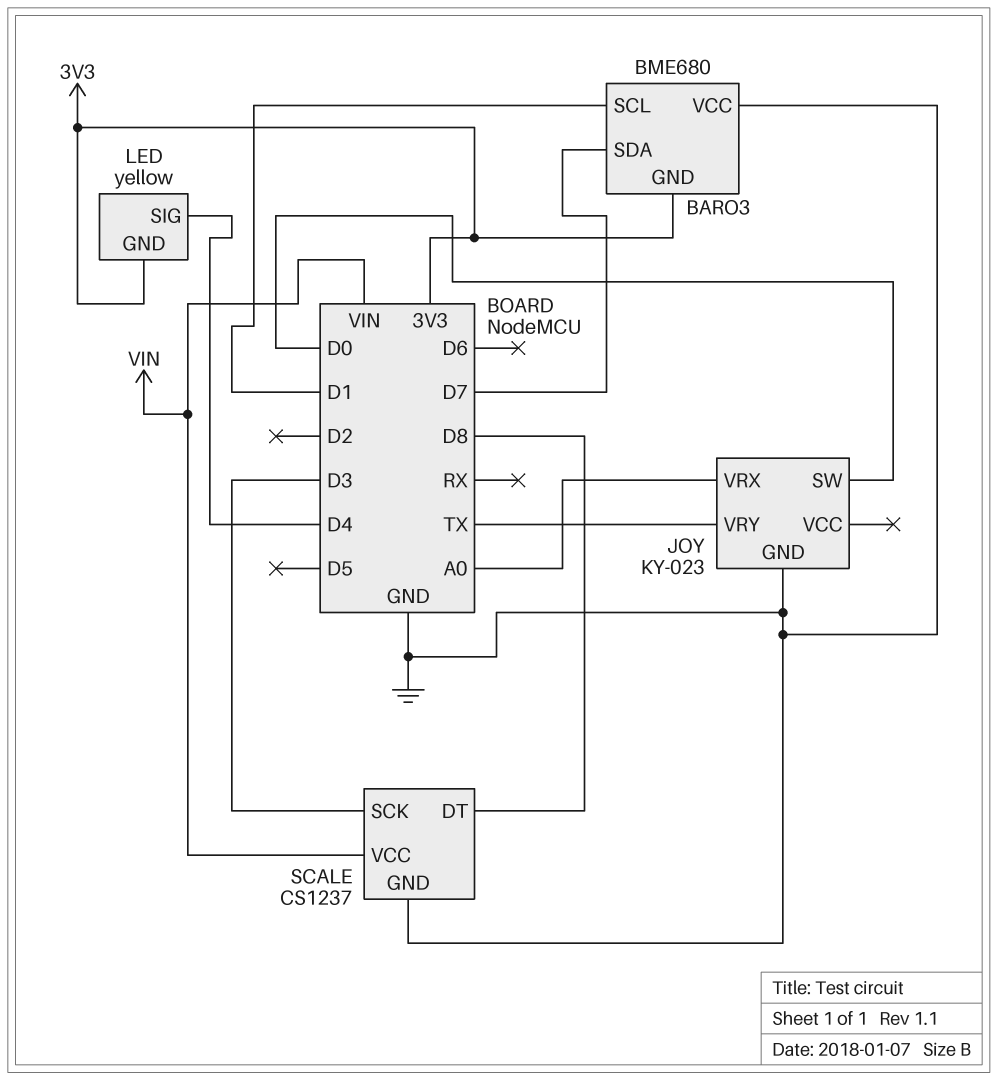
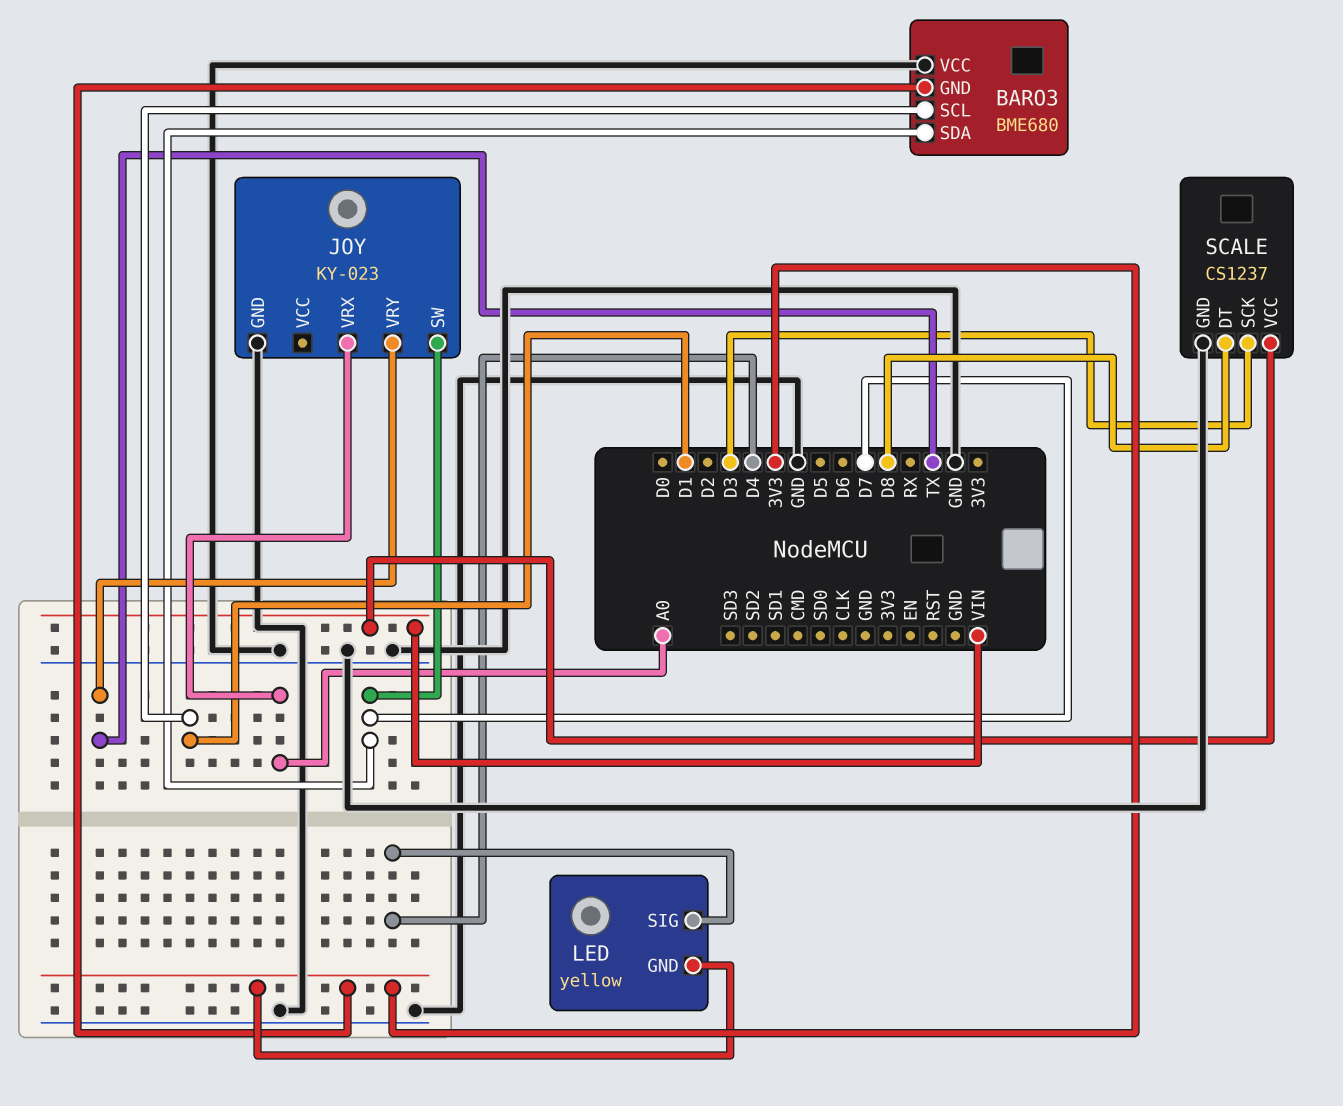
JOY pin SW: D0 -> D7

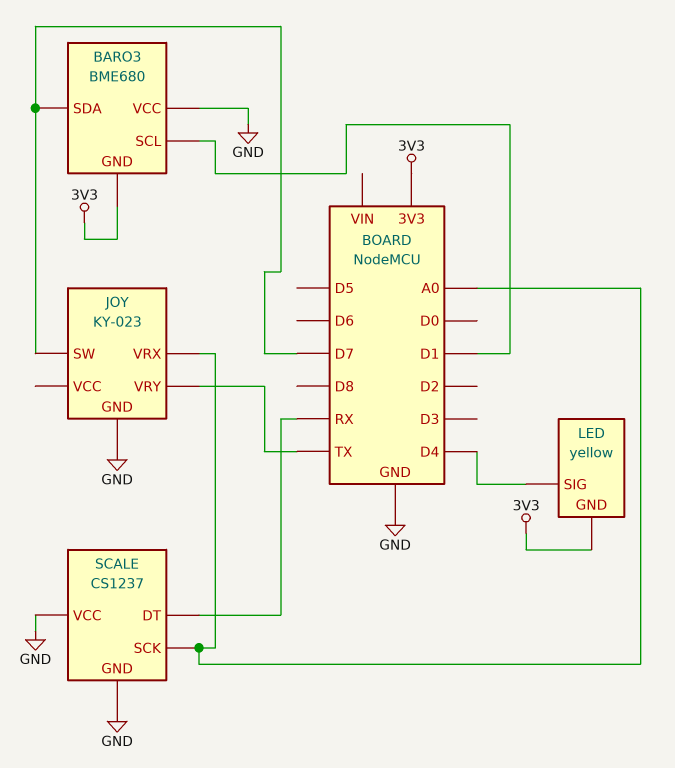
SCALE pin DT: D8 -> RX
SCALE pin SCK: D3 -> A0
SCALE pin VCC: VIN -> GND

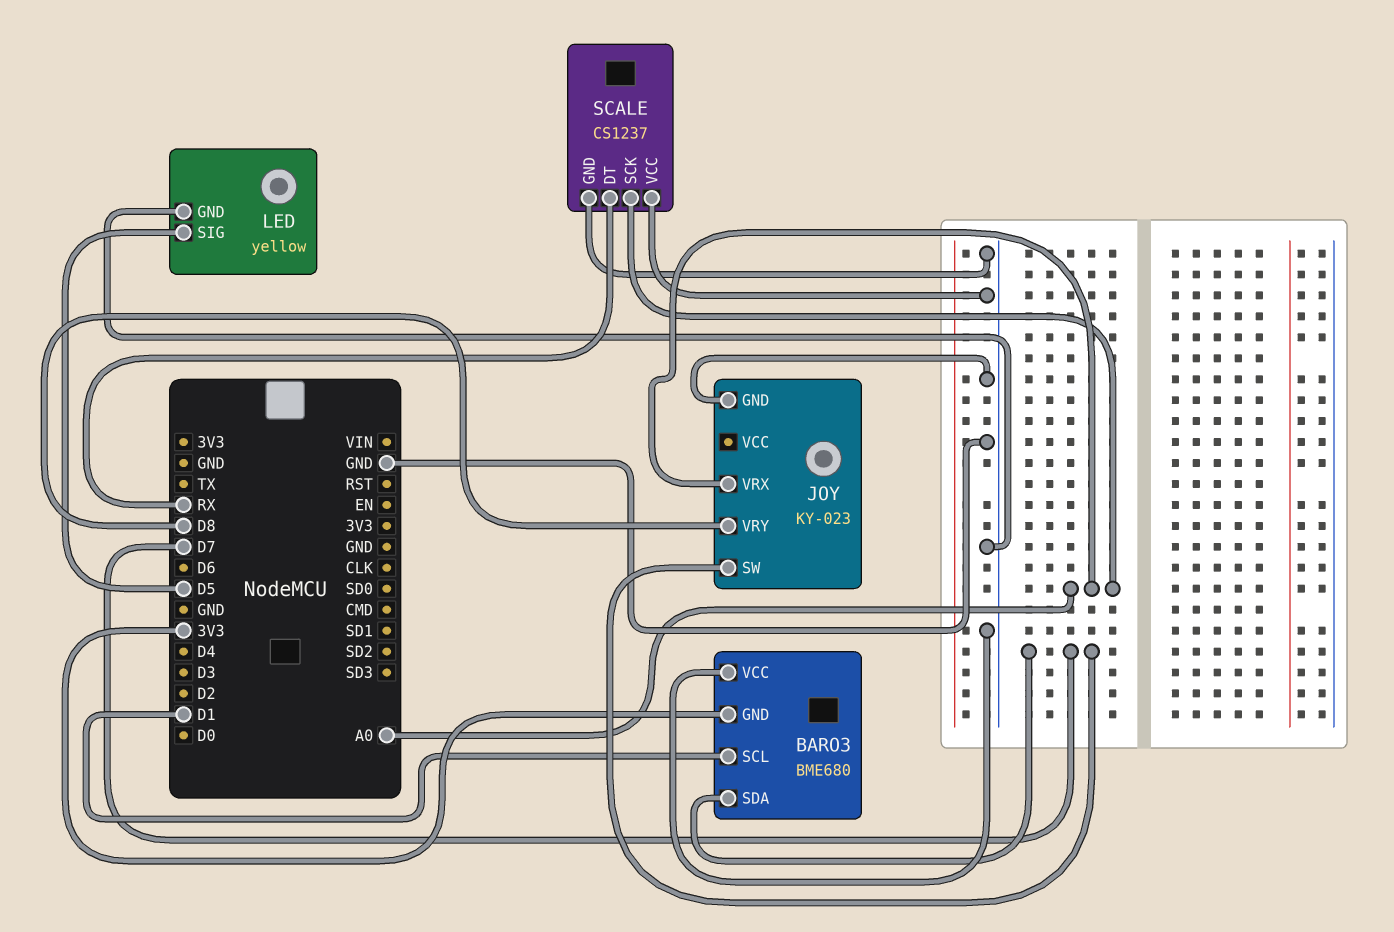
JOY pin VRY: TX -> D8
LED pin GND: 3V3 -> GND
LED pin SIG: D4 -> D5

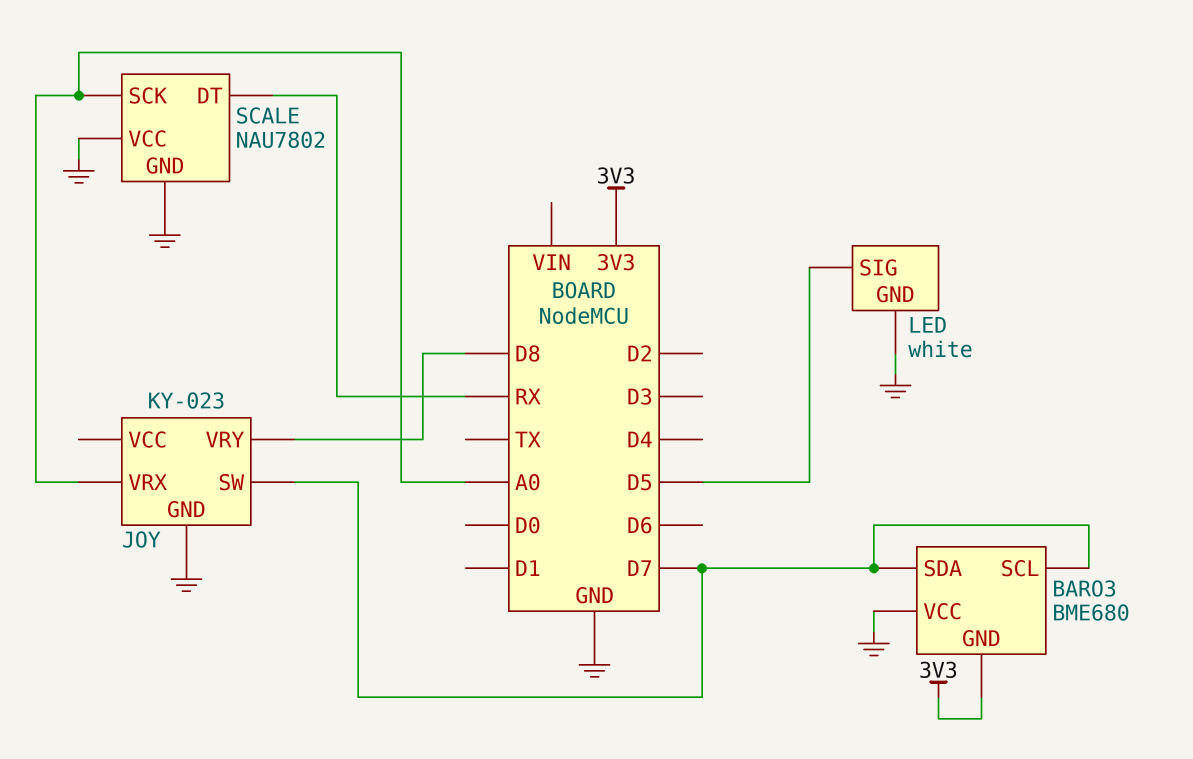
BARO3 pin SCL: D1 -> D7
LED: yellow -> white
SCALE: CS1237 -> NAU7802

